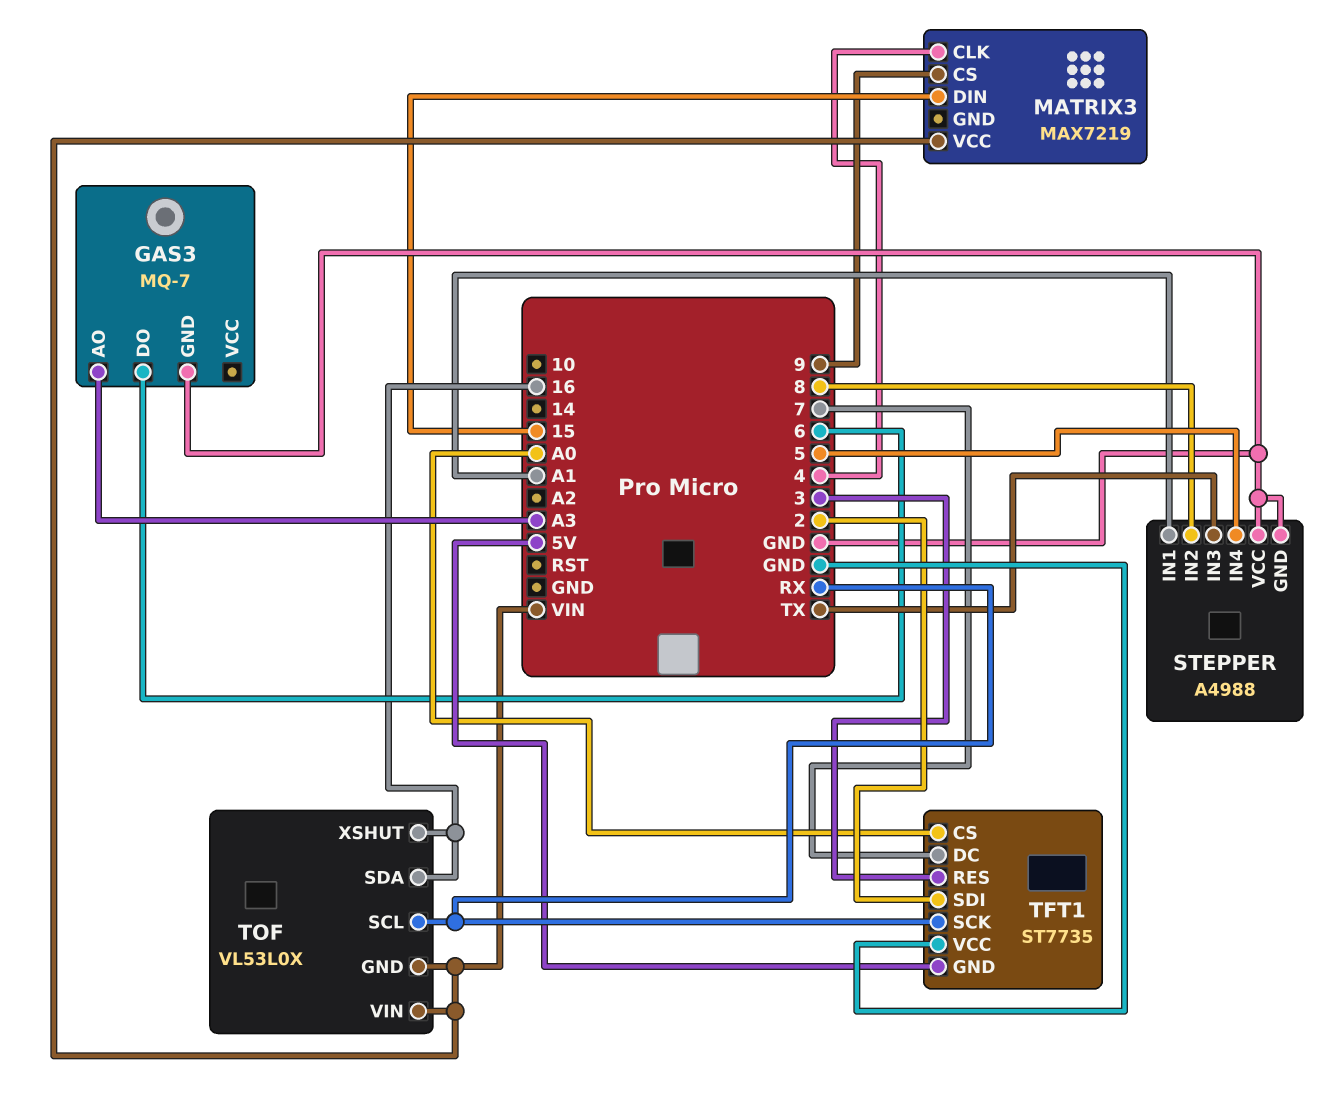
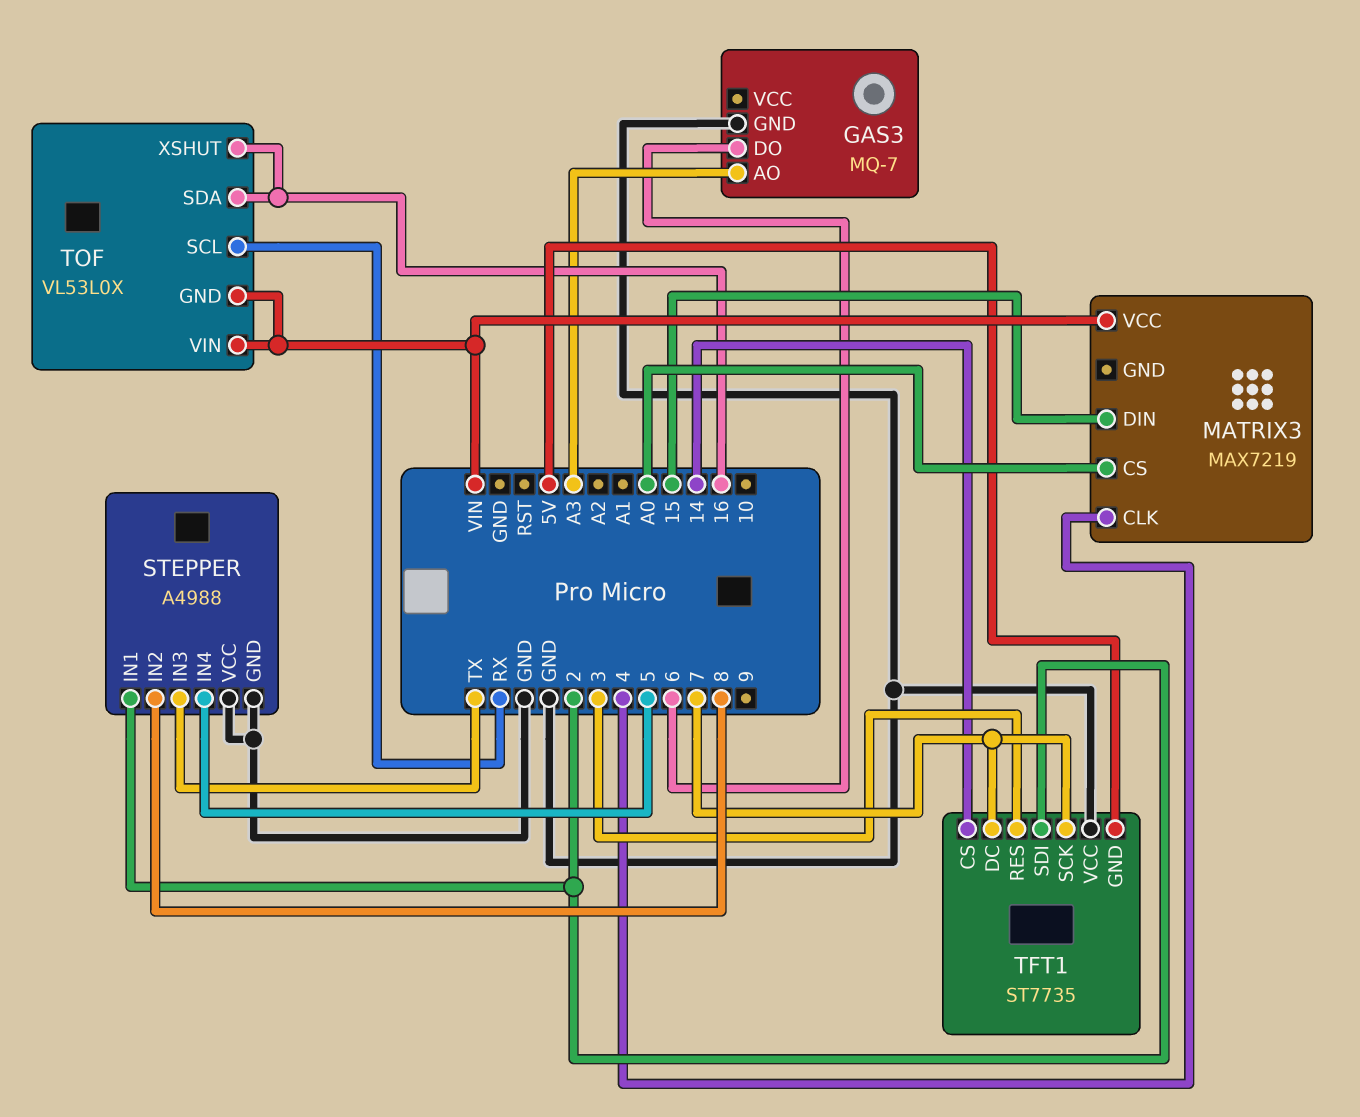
MATRIX3 pin CS: 9 -> A0
STEPPER pin IN1: A1 -> 2
TFT1 pin CS: A0 -> 14
TFT1 pin SCK: RX -> 7

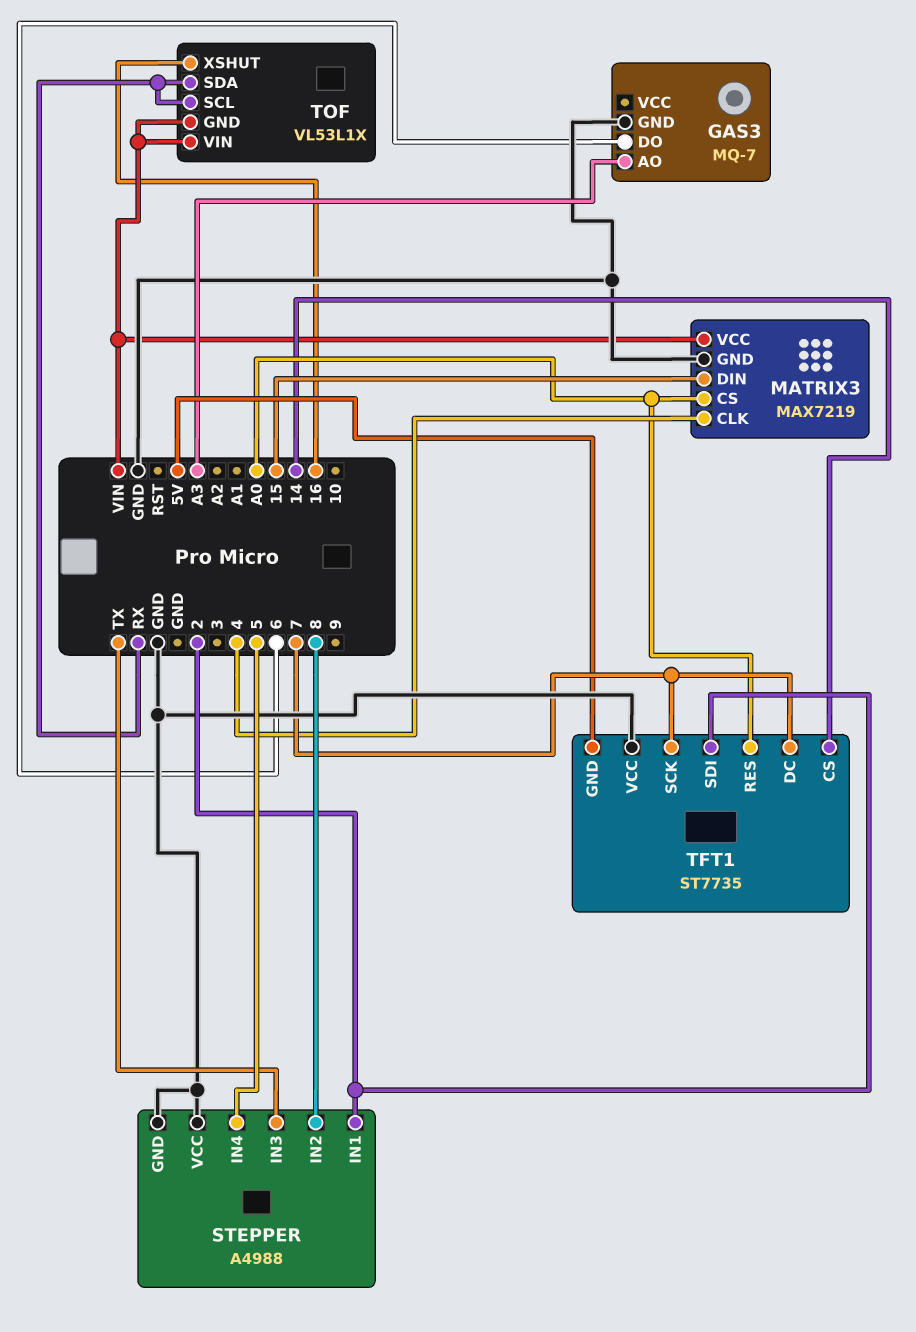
MATRIX3 pin GND: none -> GND
TFT1 pin RES: 3 -> A0
TOF: VL53L0X -> VL53L1X
TOF pin SDA: 16 -> RX

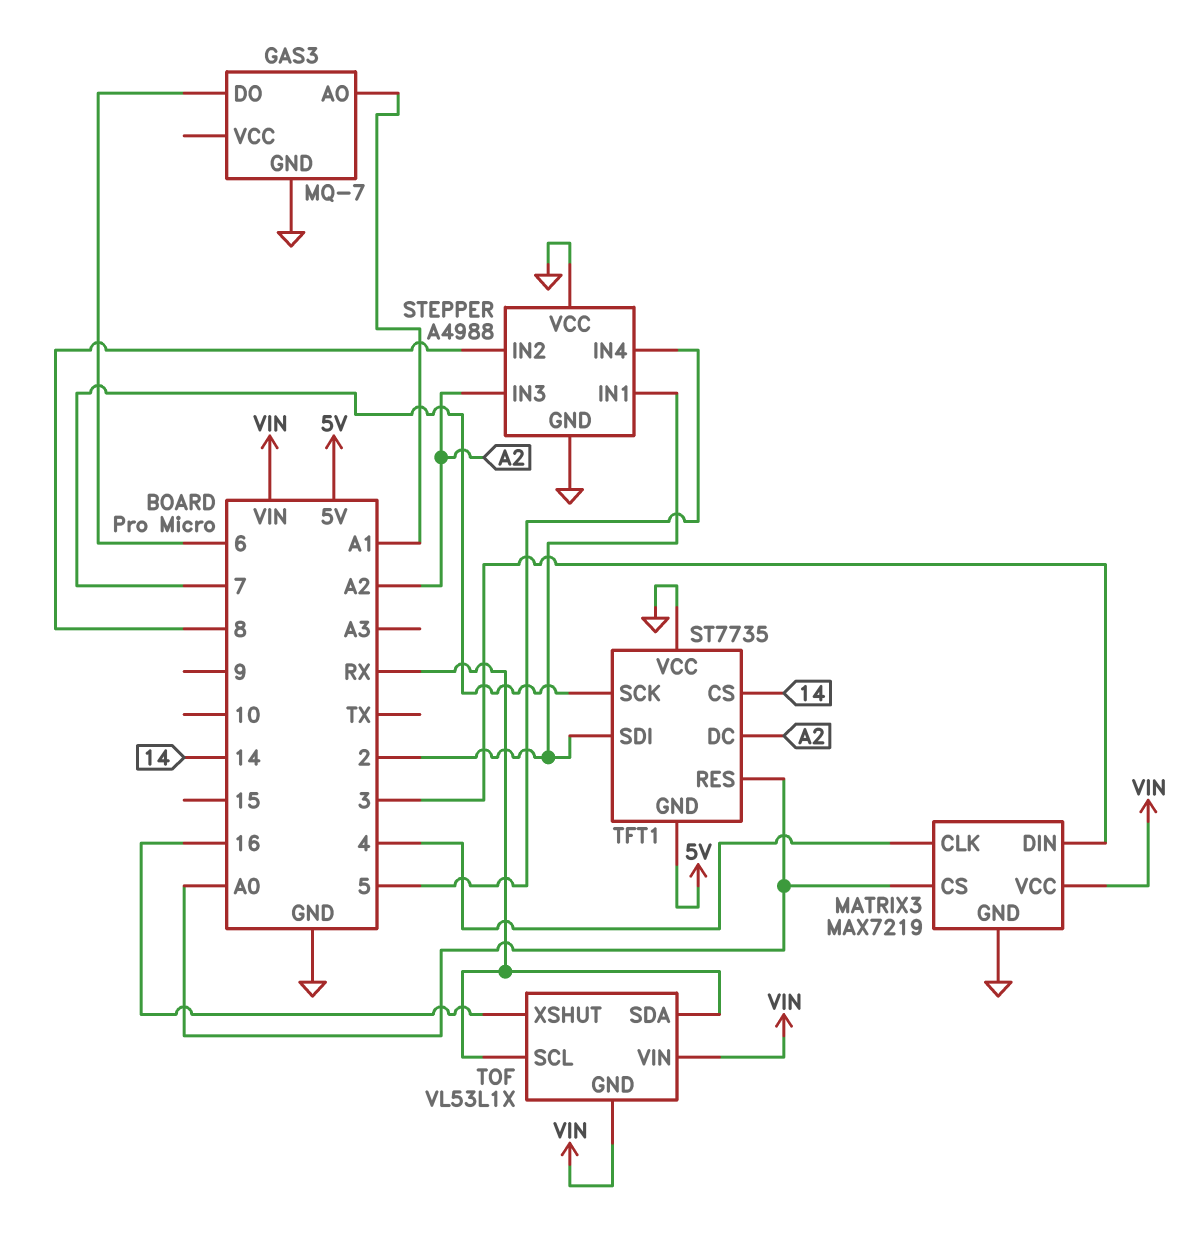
GAS3 pin AO: A3 -> A1
MATRIX3 pin DIN: 15 -> 3
STEPPER pin IN3: TX -> A2
TFT1 pin DC: 7 -> A2

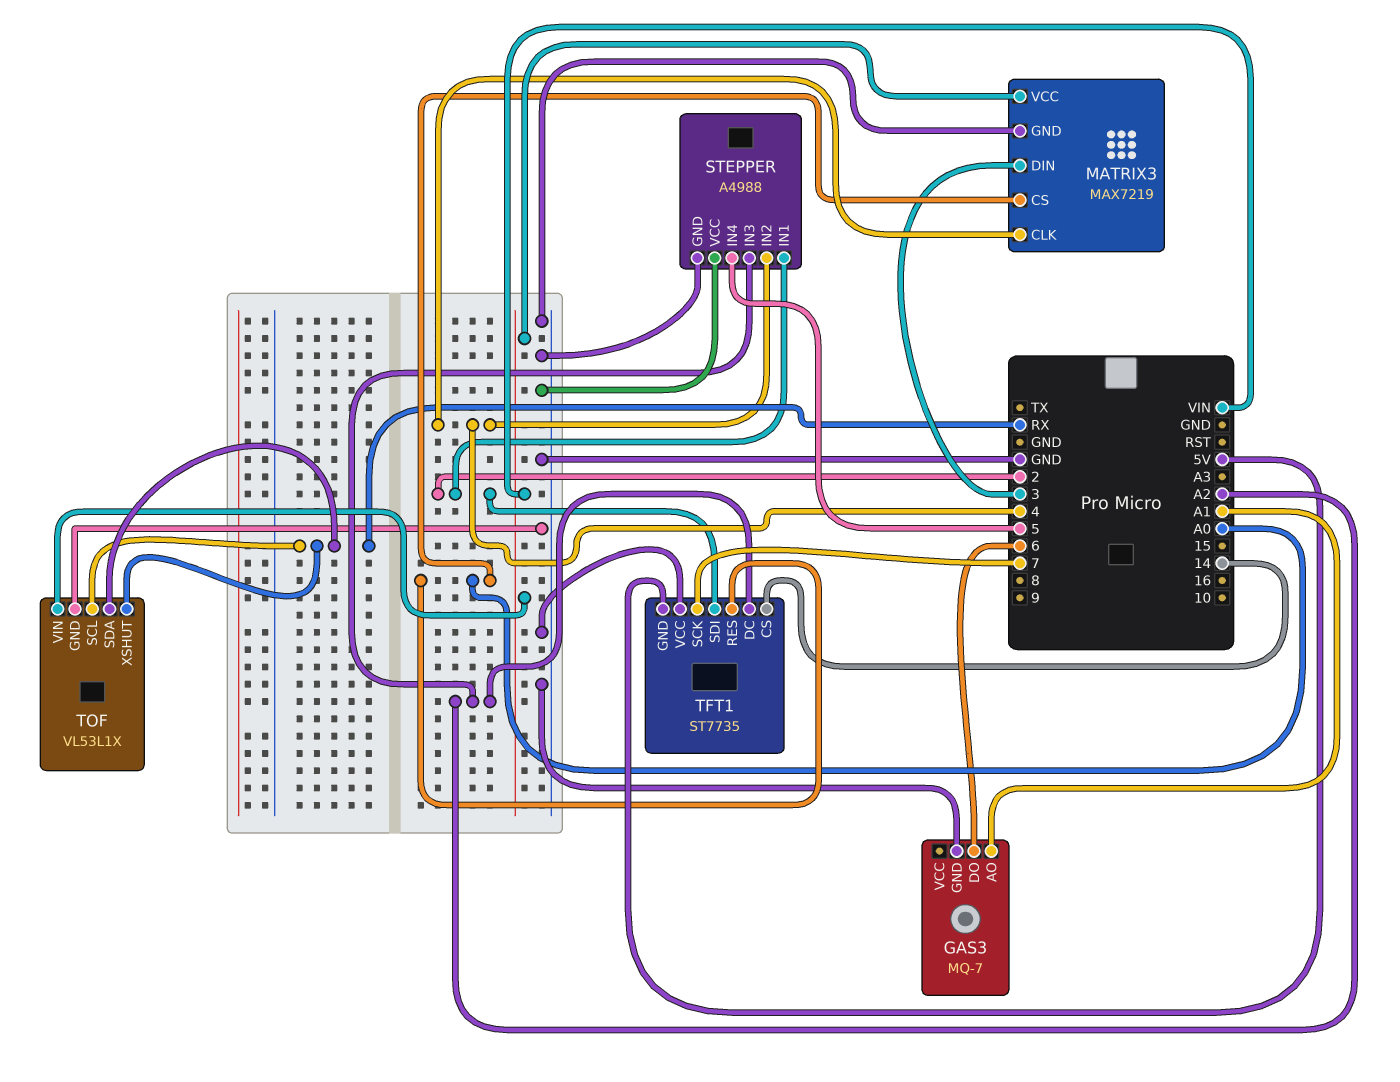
STEPPER pin IN2: 8 -> 4
TOF pin GND: VIN -> GND
TOF pin XSHUT: 16 -> RX

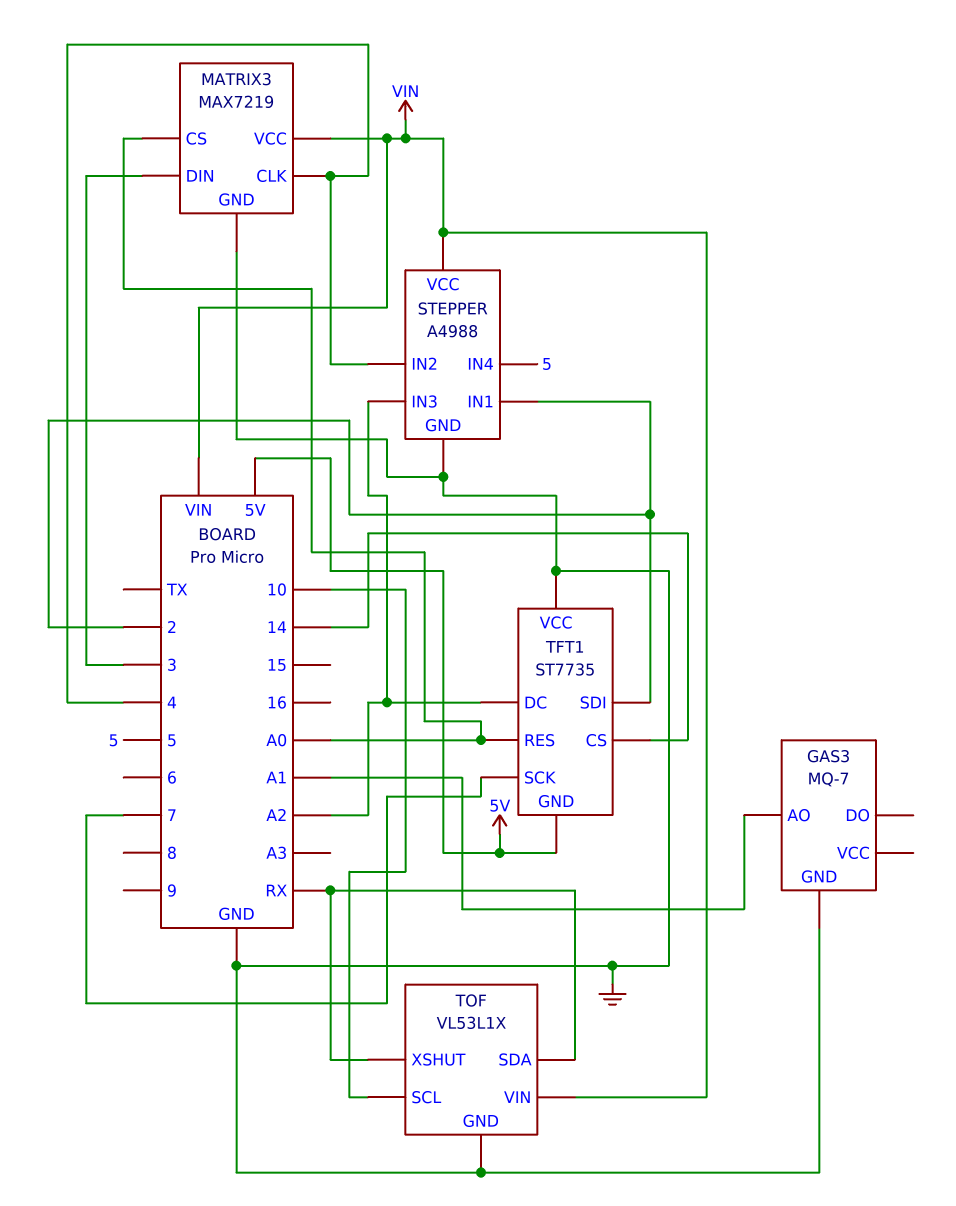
GAS3 pin DO: 6 -> none
STEPPER pin VCC: GND -> VIN
TOF pin SCL: RX -> 10

